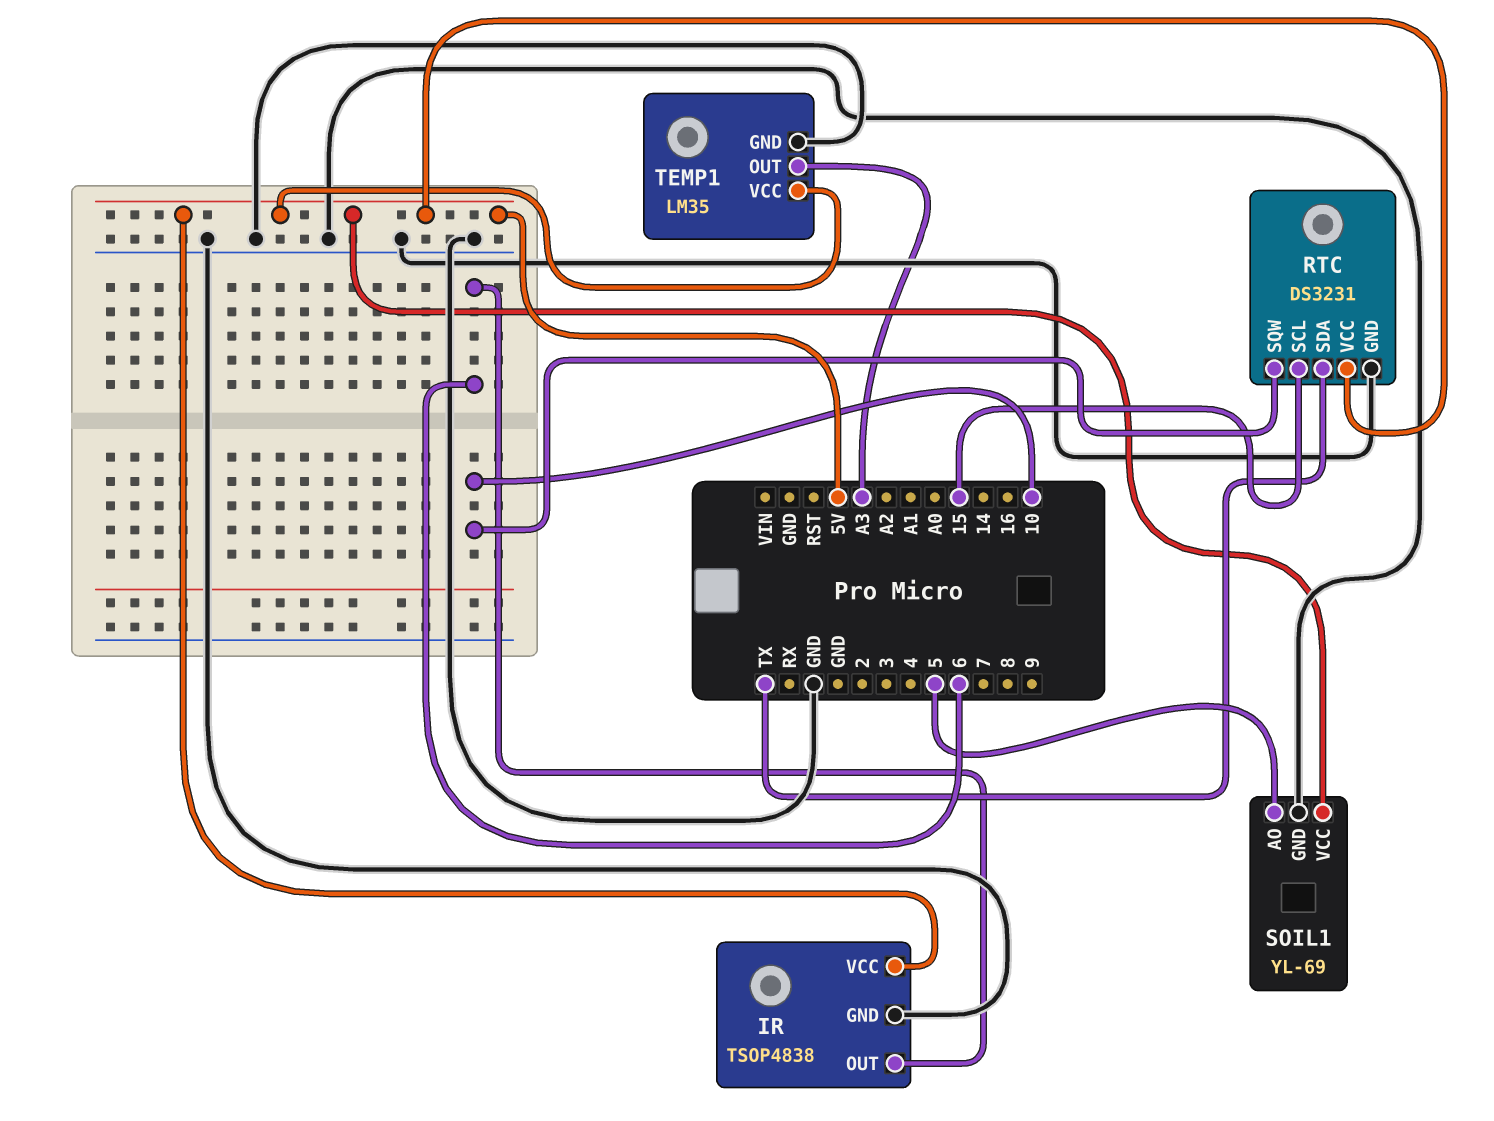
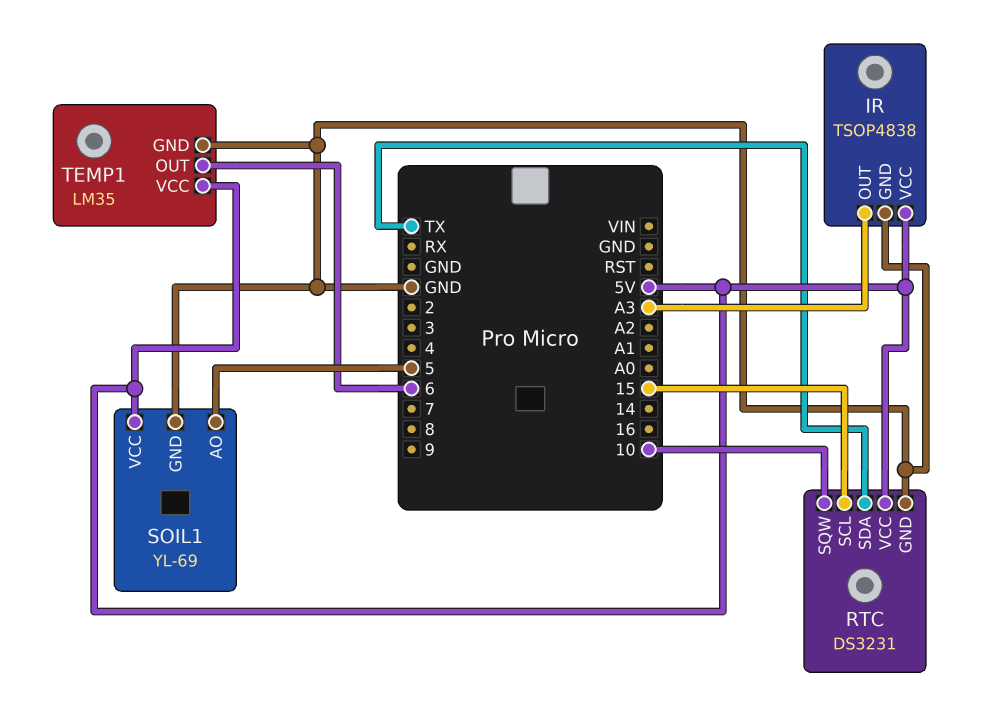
IR pin OUT: 6 -> A3
TEMP1 pin OUT: A3 -> 6

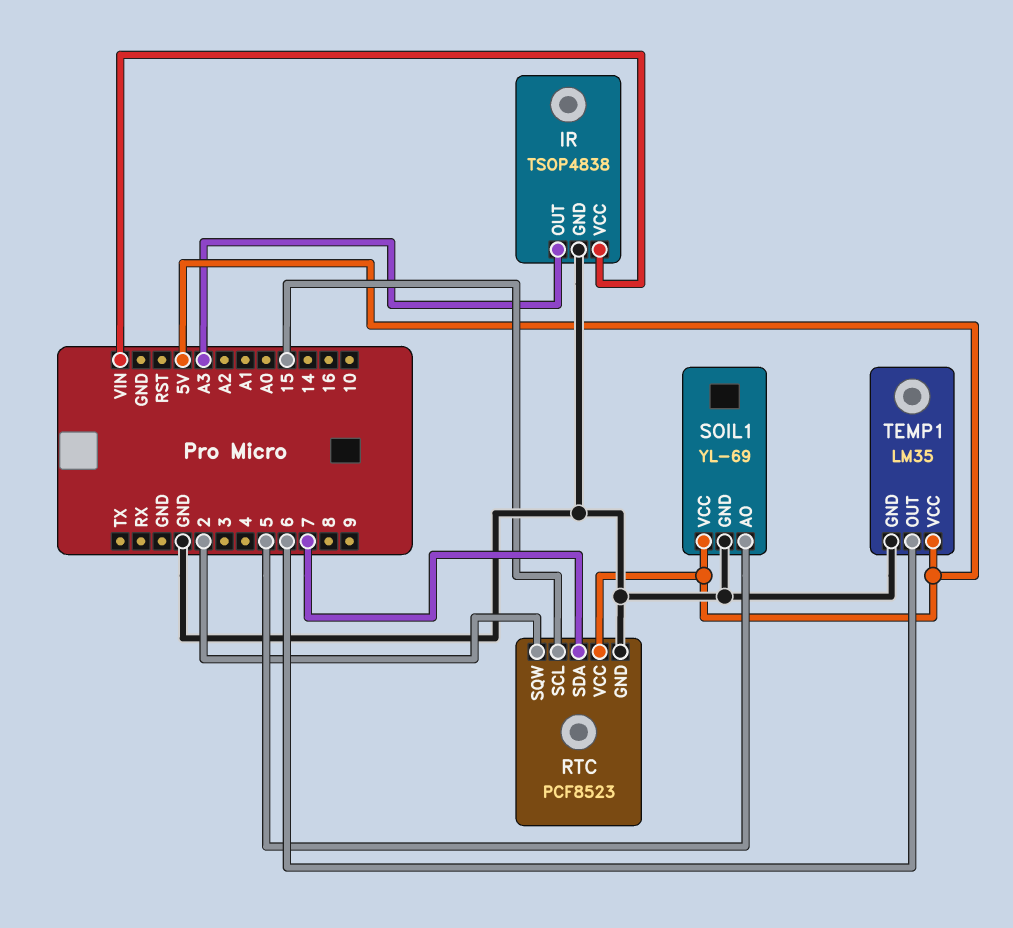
IR pin VCC: 5V -> VIN
RTC: DS3231 -> PCF8523
RTC pin SDA: TX -> 7
RTC pin SQW: 10 -> 2

